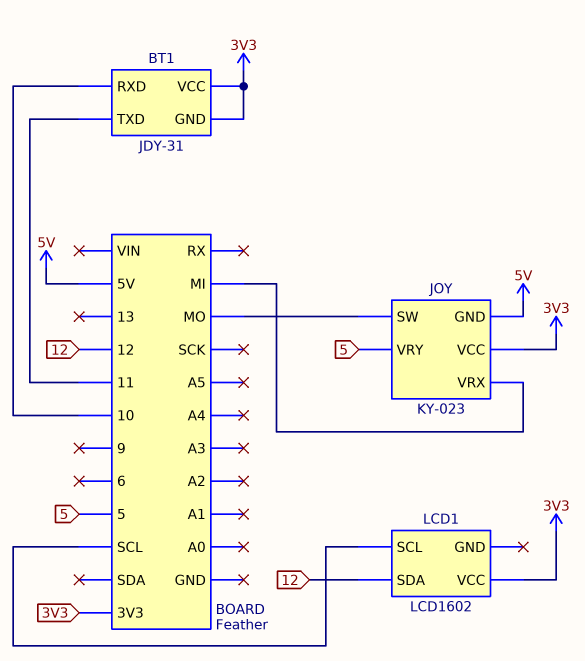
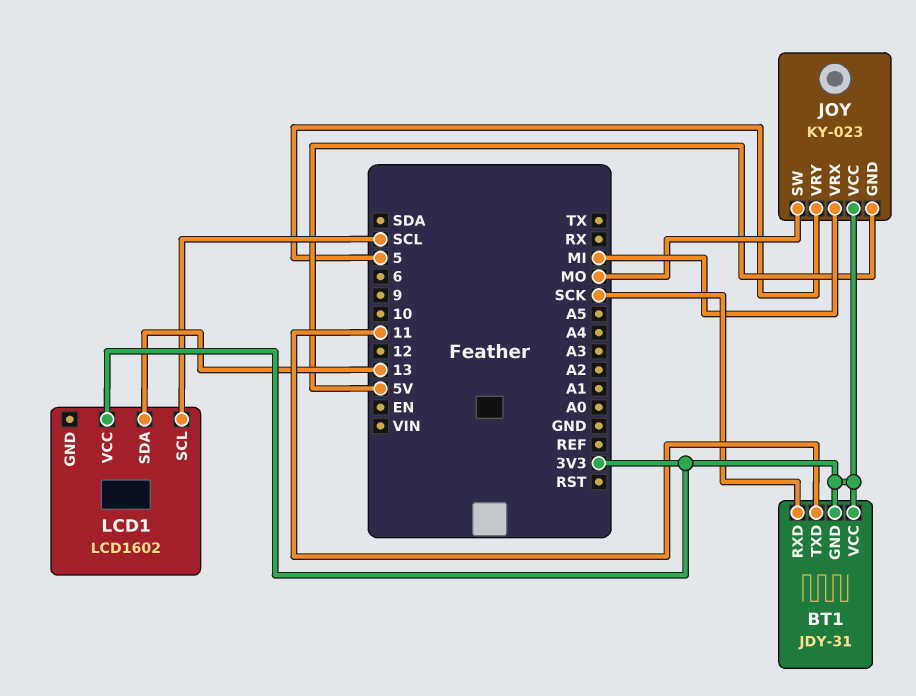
BT1 pin RXD: 10 -> SCK
LCD1 pin SDA: 12 -> 13

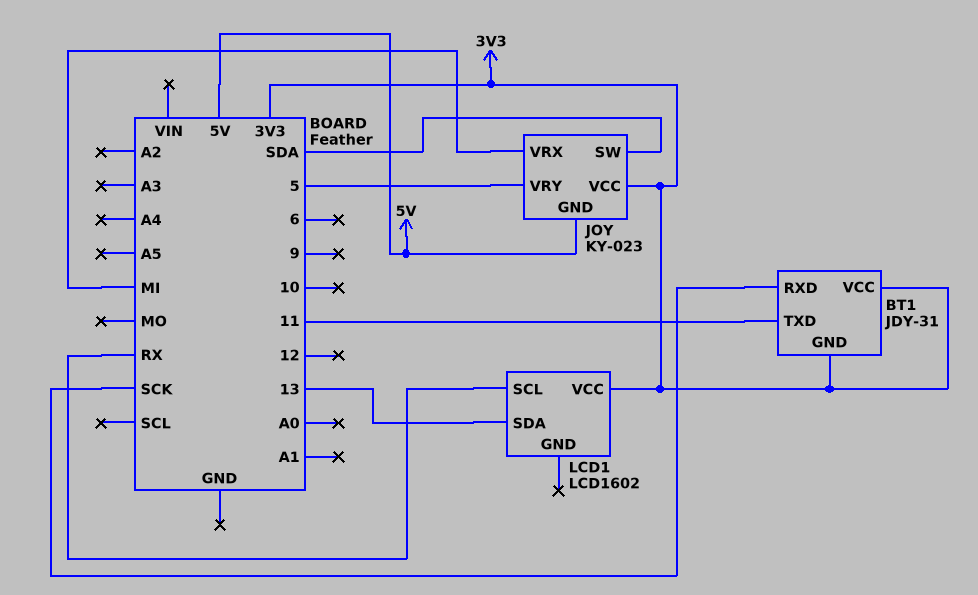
JOY pin SW: MO -> SDA
LCD1 pin SCL: SCL -> RX

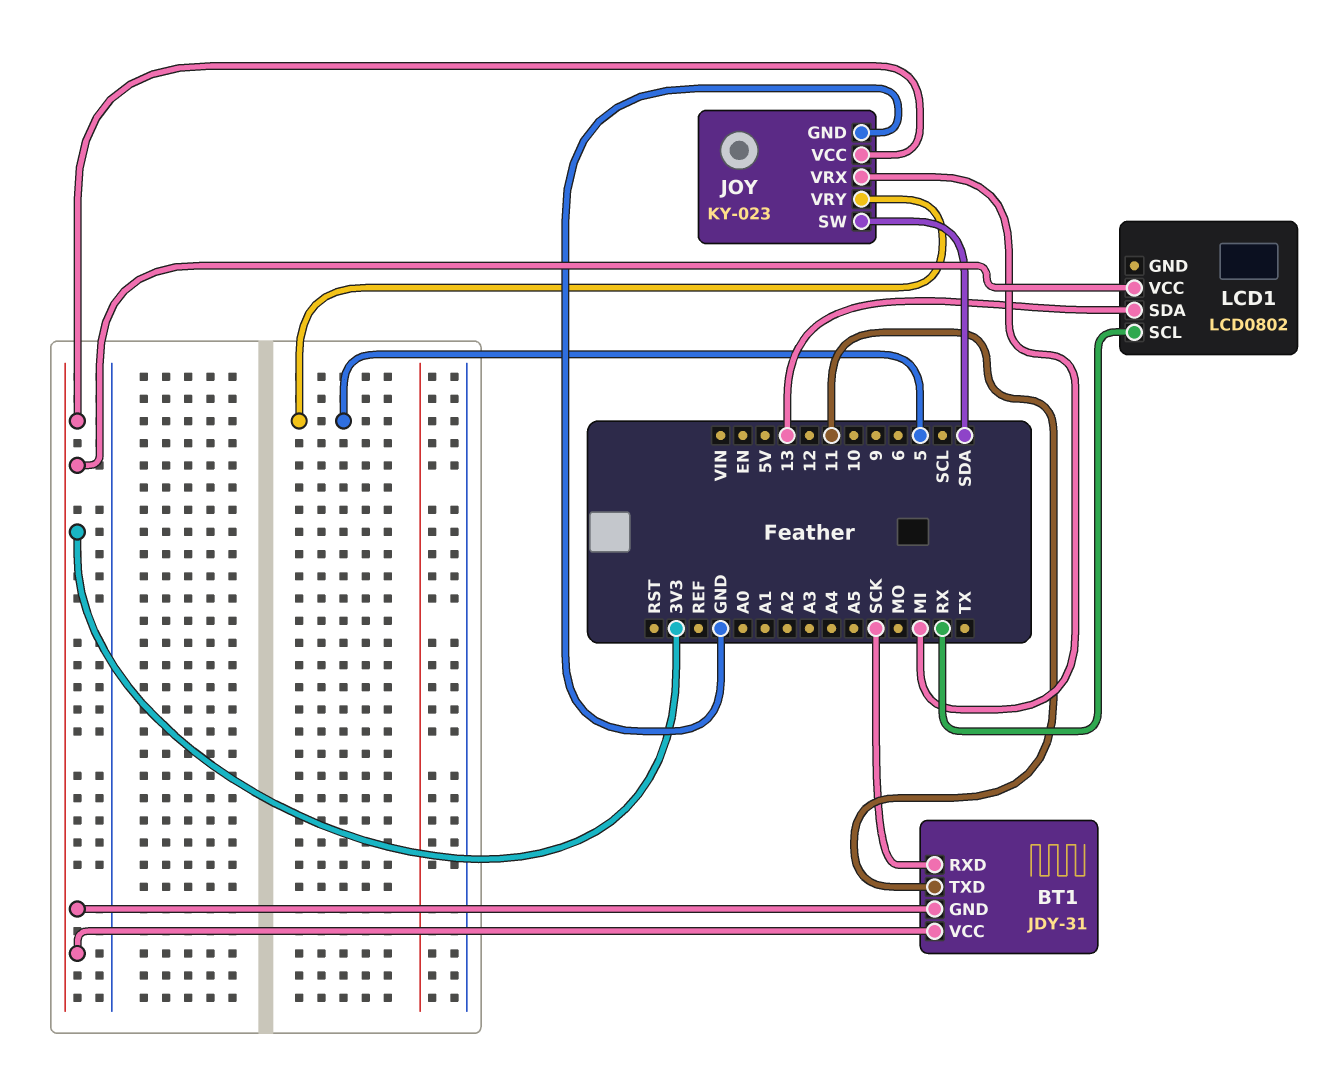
JOY pin GND: 5V -> GND
LCD1: LCD1602 -> LCD0802

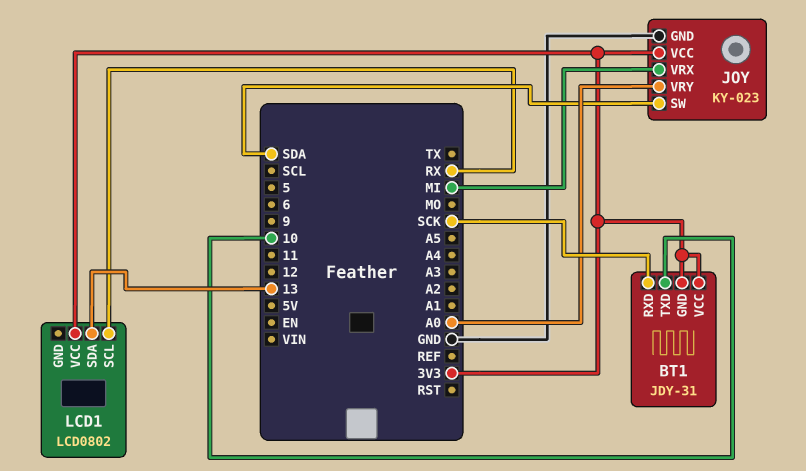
BT1 pin TXD: 11 -> 10
JOY pin VRY: 5 -> A0

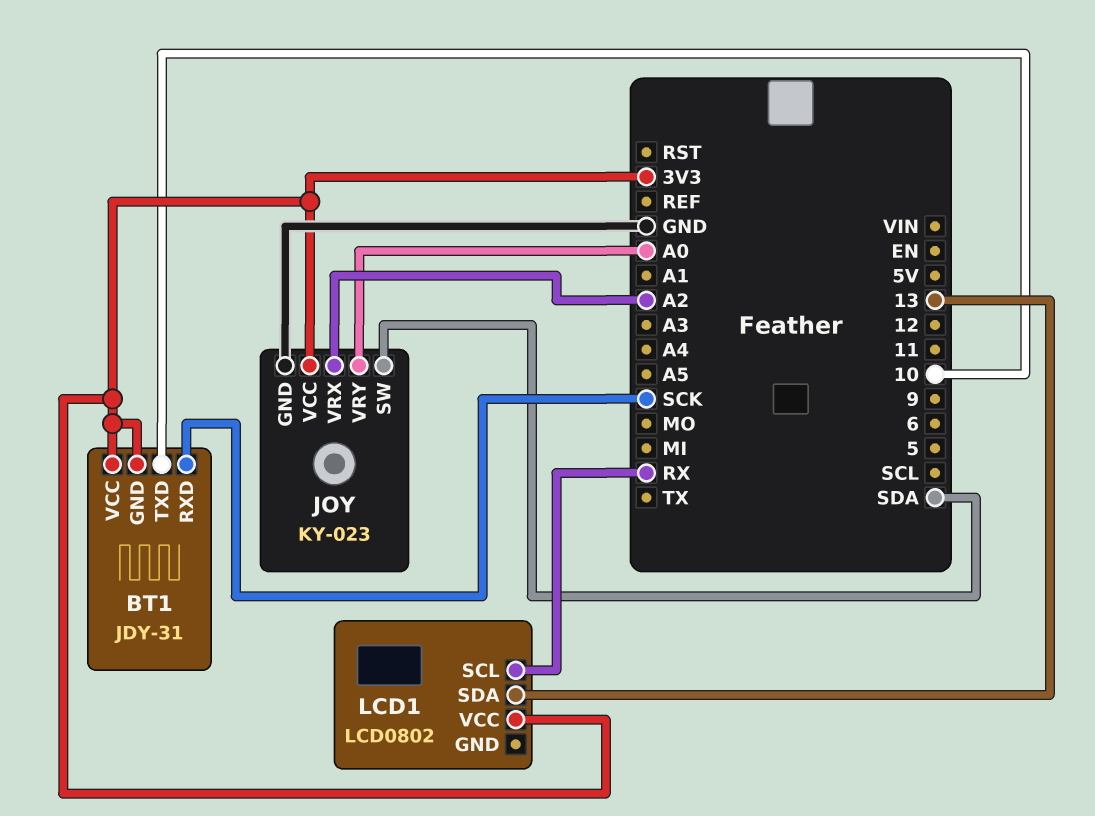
JOY pin VRX: MI -> A2

